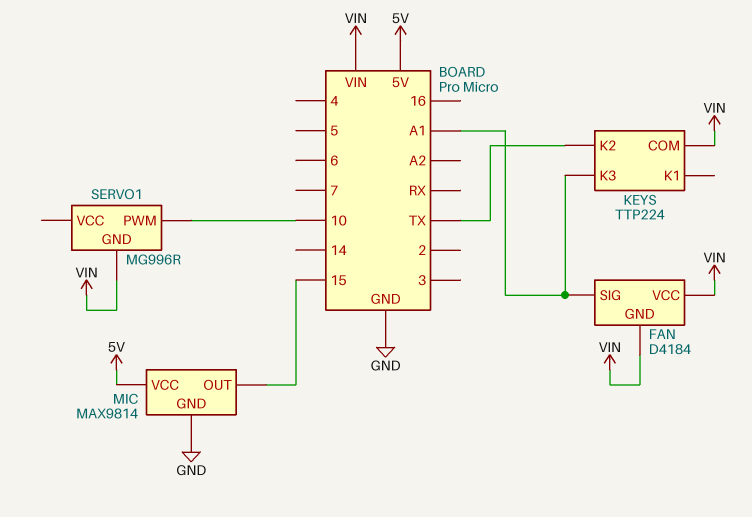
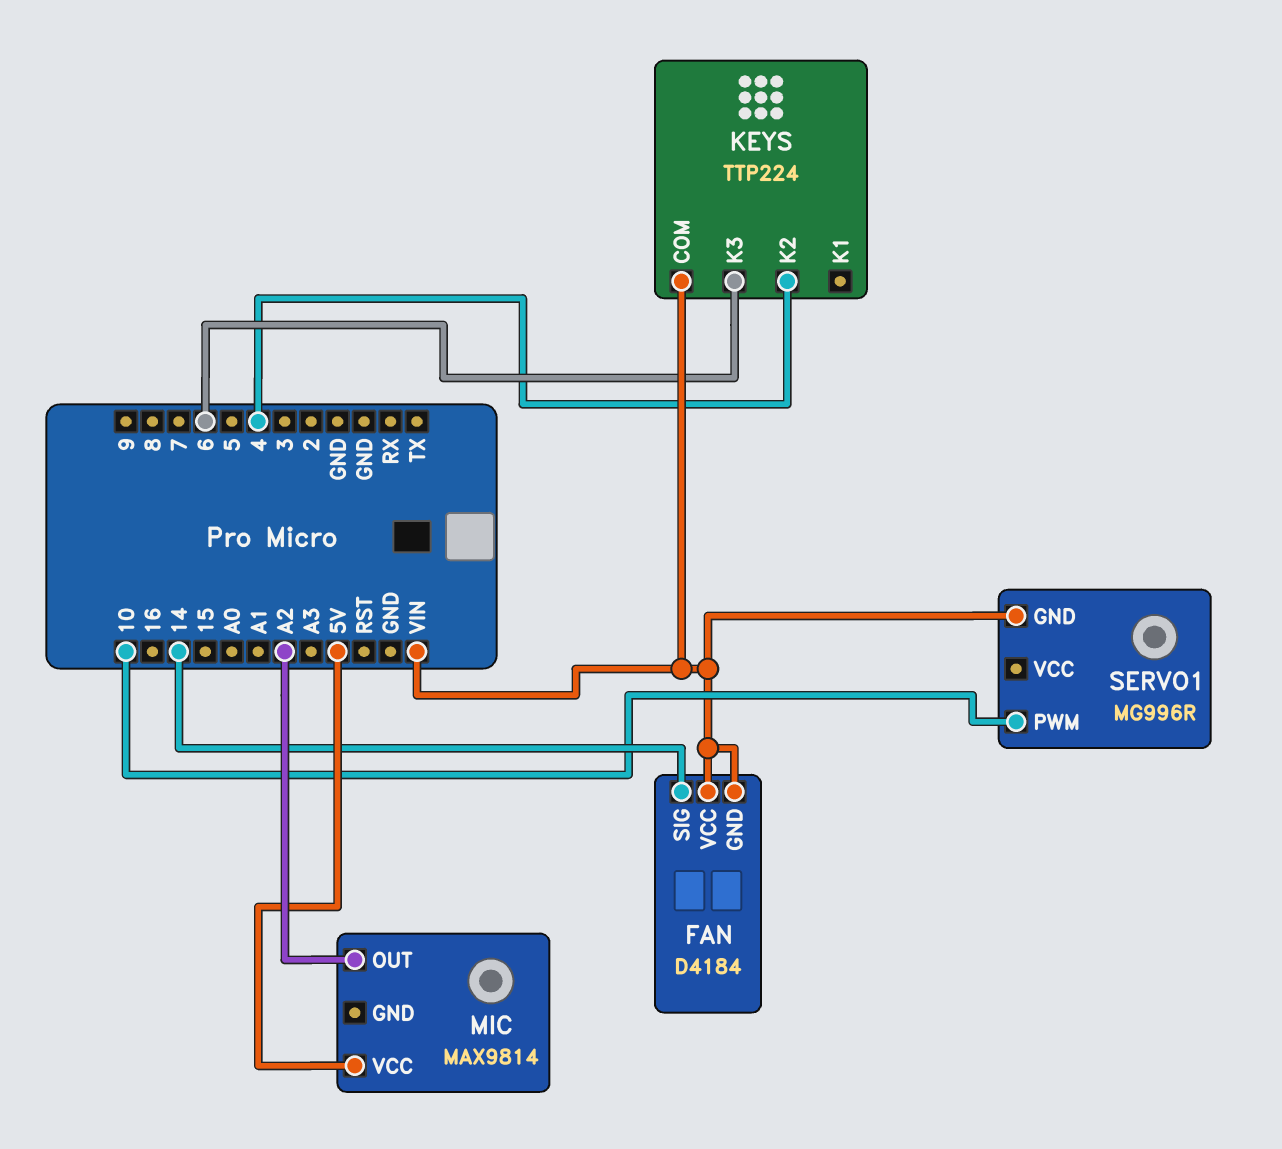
FAN pin SIG: A1 -> 14
KEYS pin K2: TX -> 4
KEYS pin K3: A1 -> 6
MIC pin GND: GND -> none
MIC pin OUT: 15 -> A2

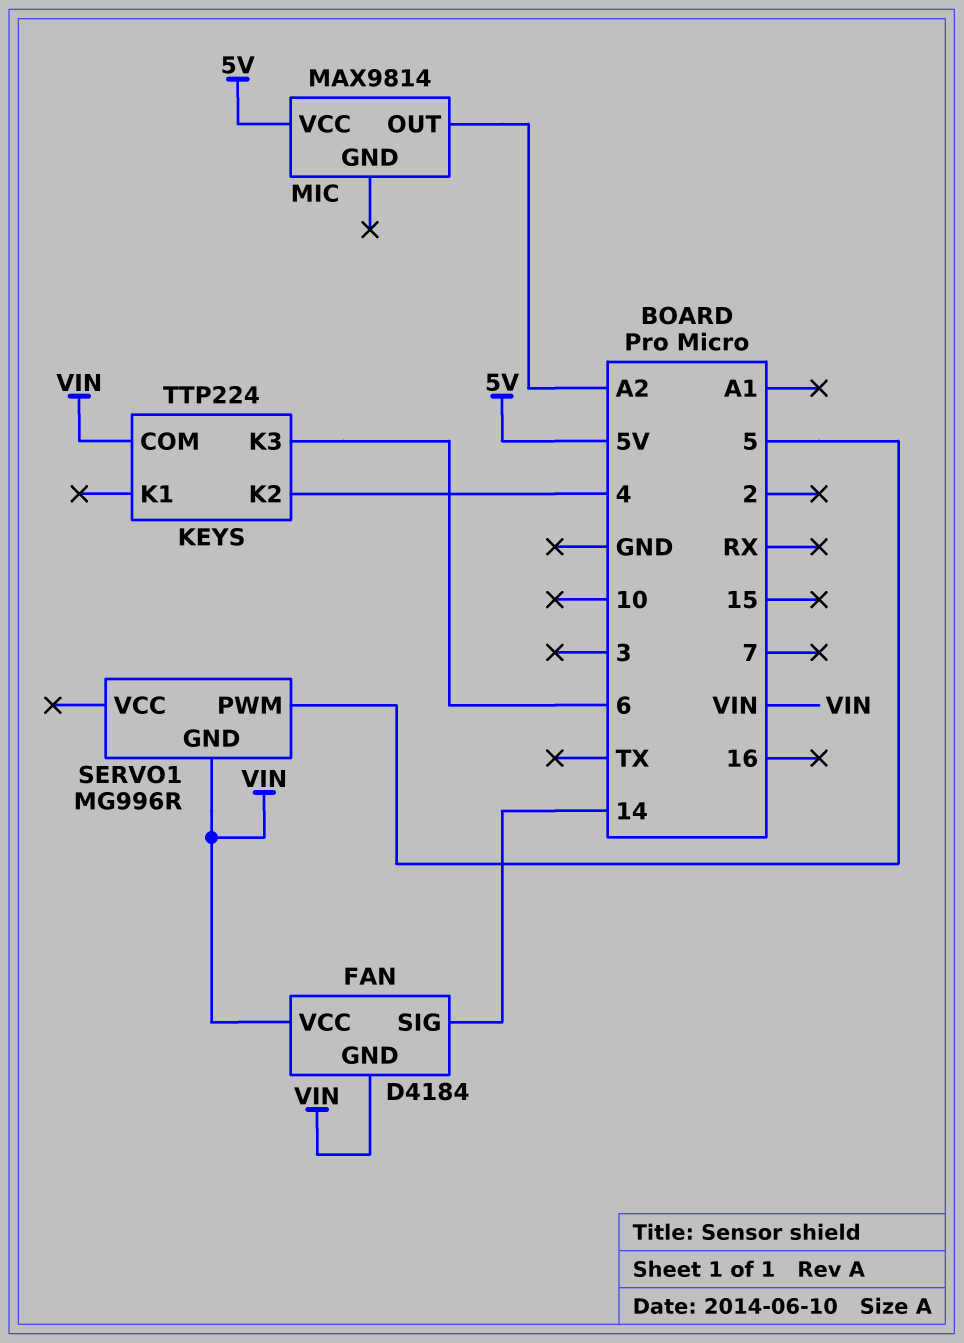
SERVO1 pin PWM: 10 -> 5

